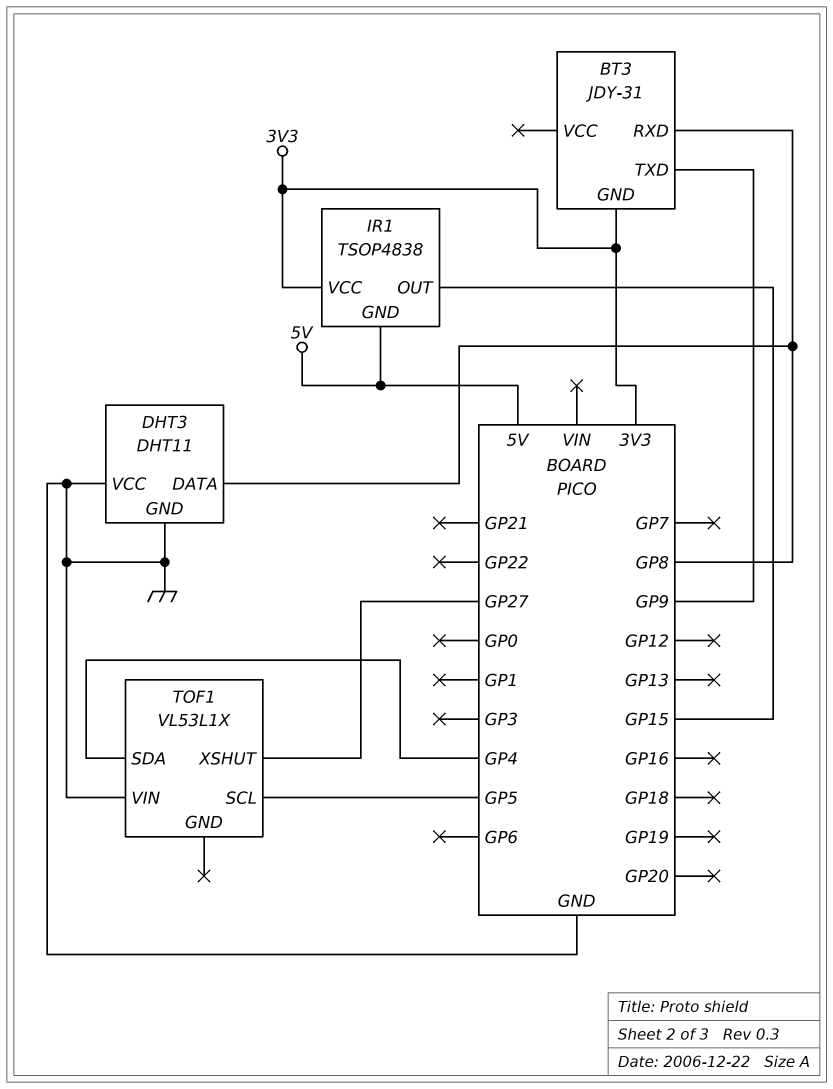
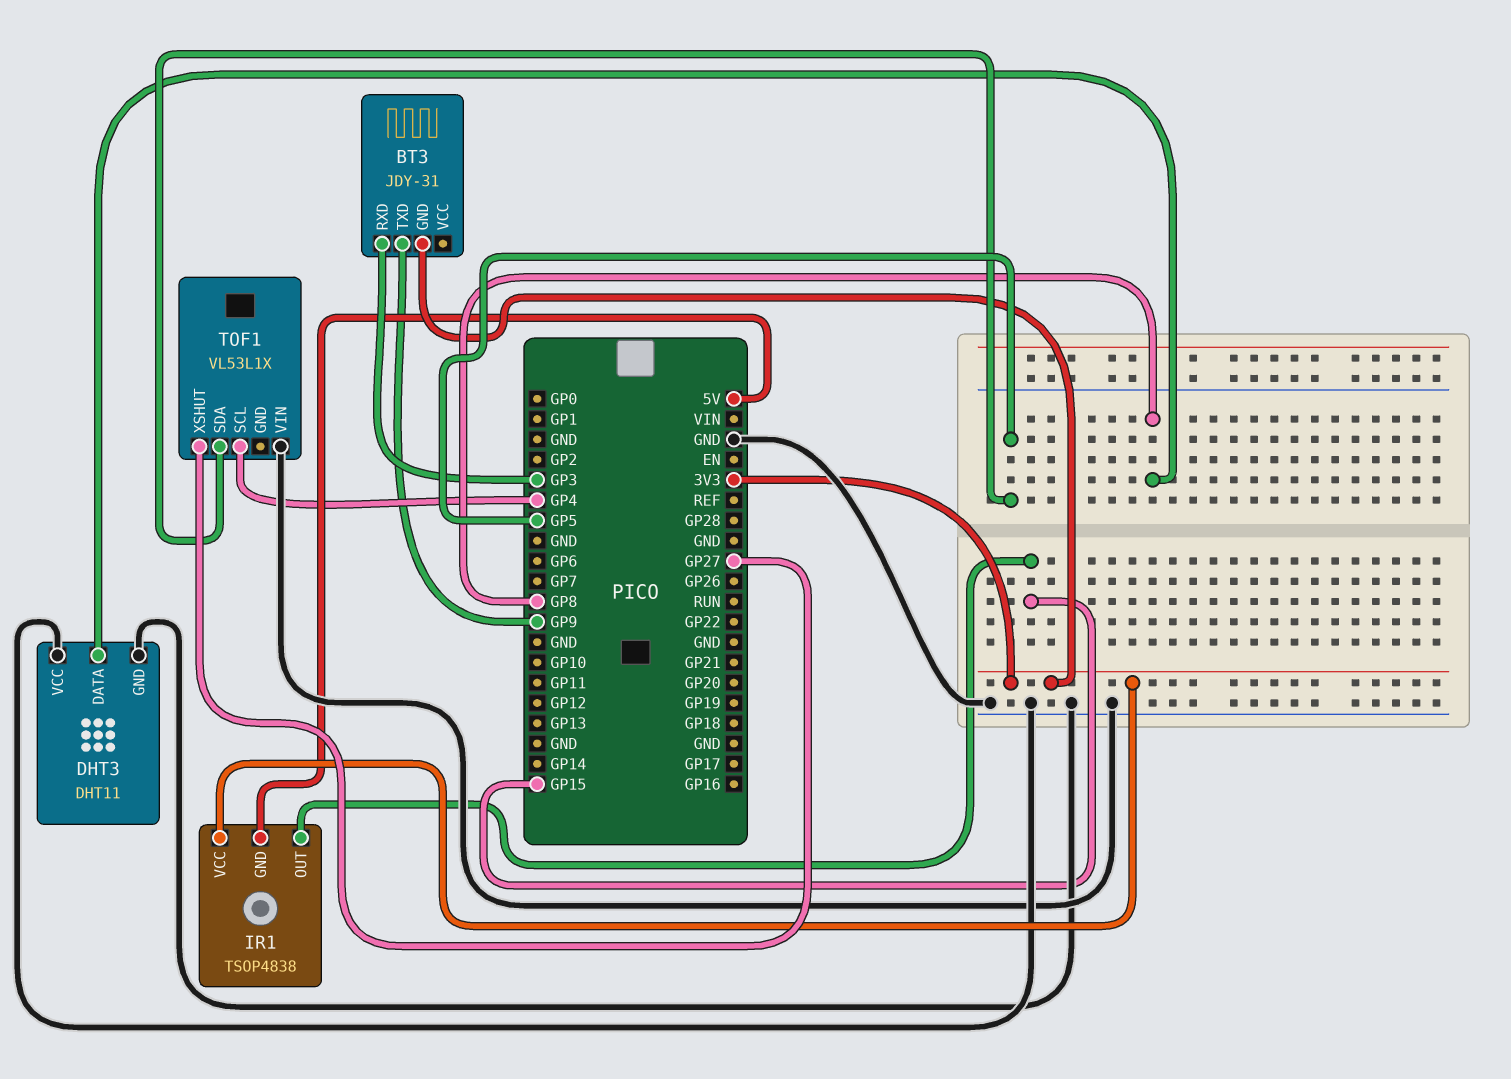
BT3 pin RXD: GP8 -> GP3
TOF1 pin SCL: GP5 -> GP4
TOF1 pin SDA: GP4 -> GP5

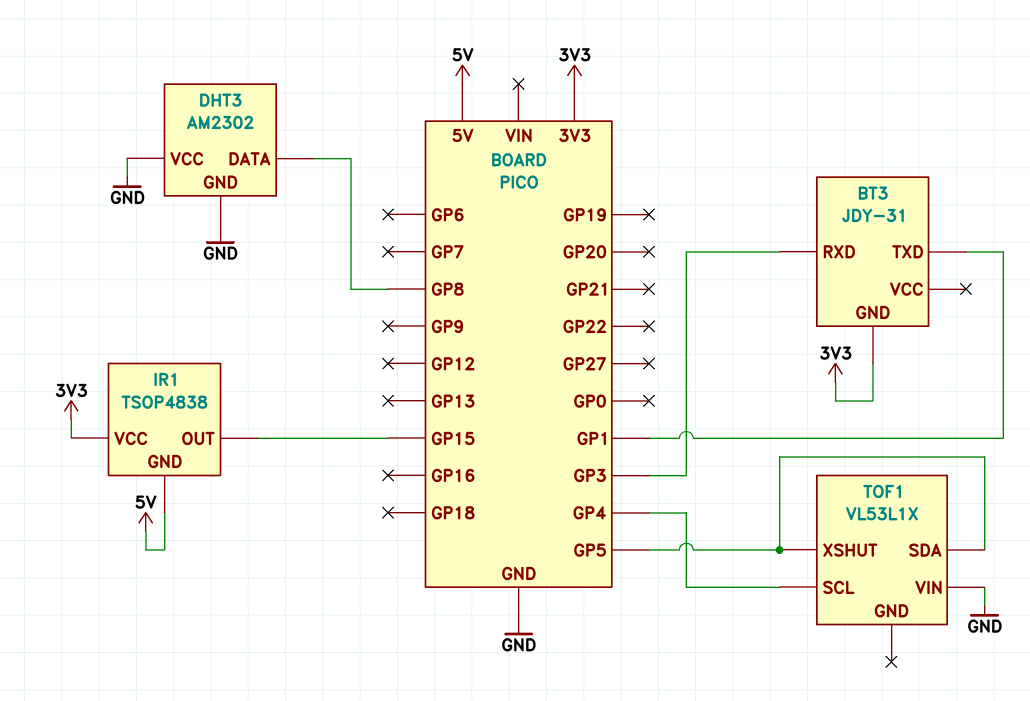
BT3 pin TXD: GP9 -> GP1
DHT3: DHT11 -> AM2302
TOF1 pin XSHUT: GP27 -> GP5

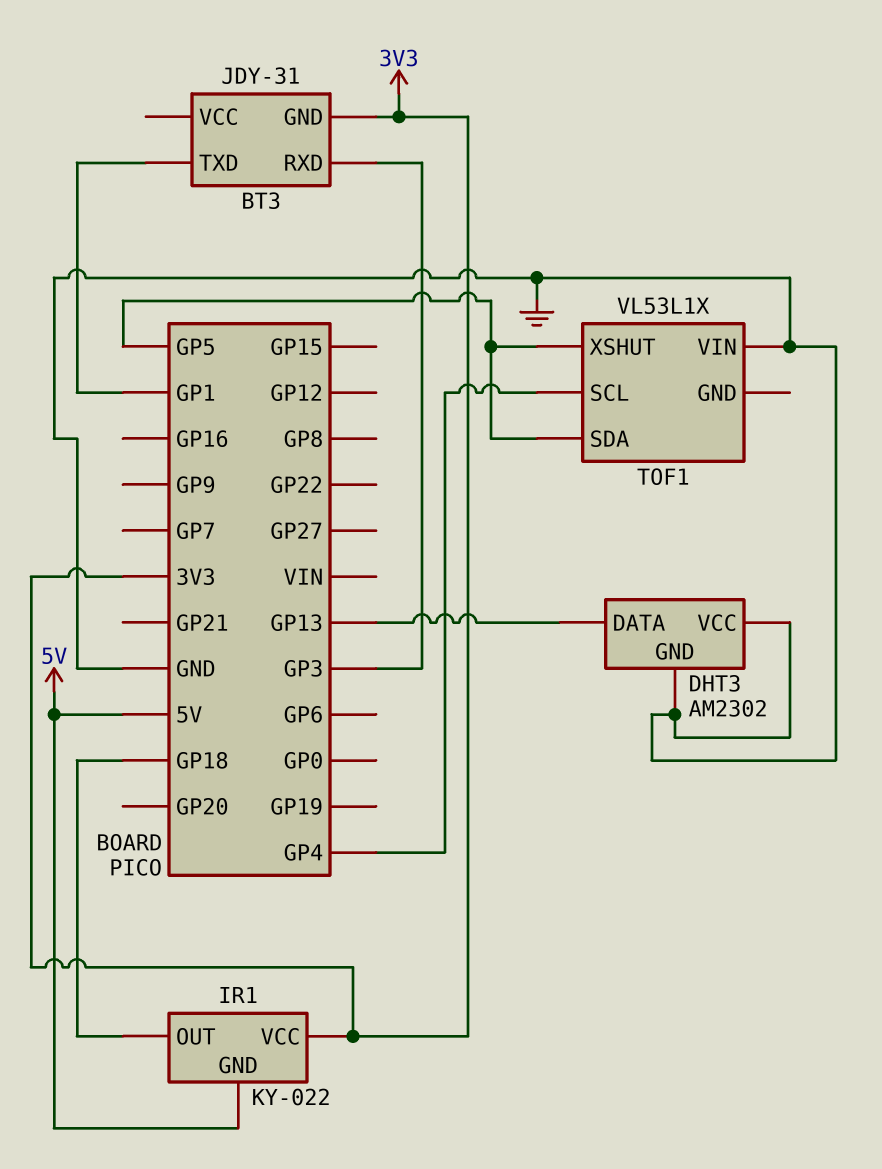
DHT3 pin DATA: GP8 -> GP13
IR1: TSOP4838 -> KY-022
IR1 pin OUT: GP15 -> GP18

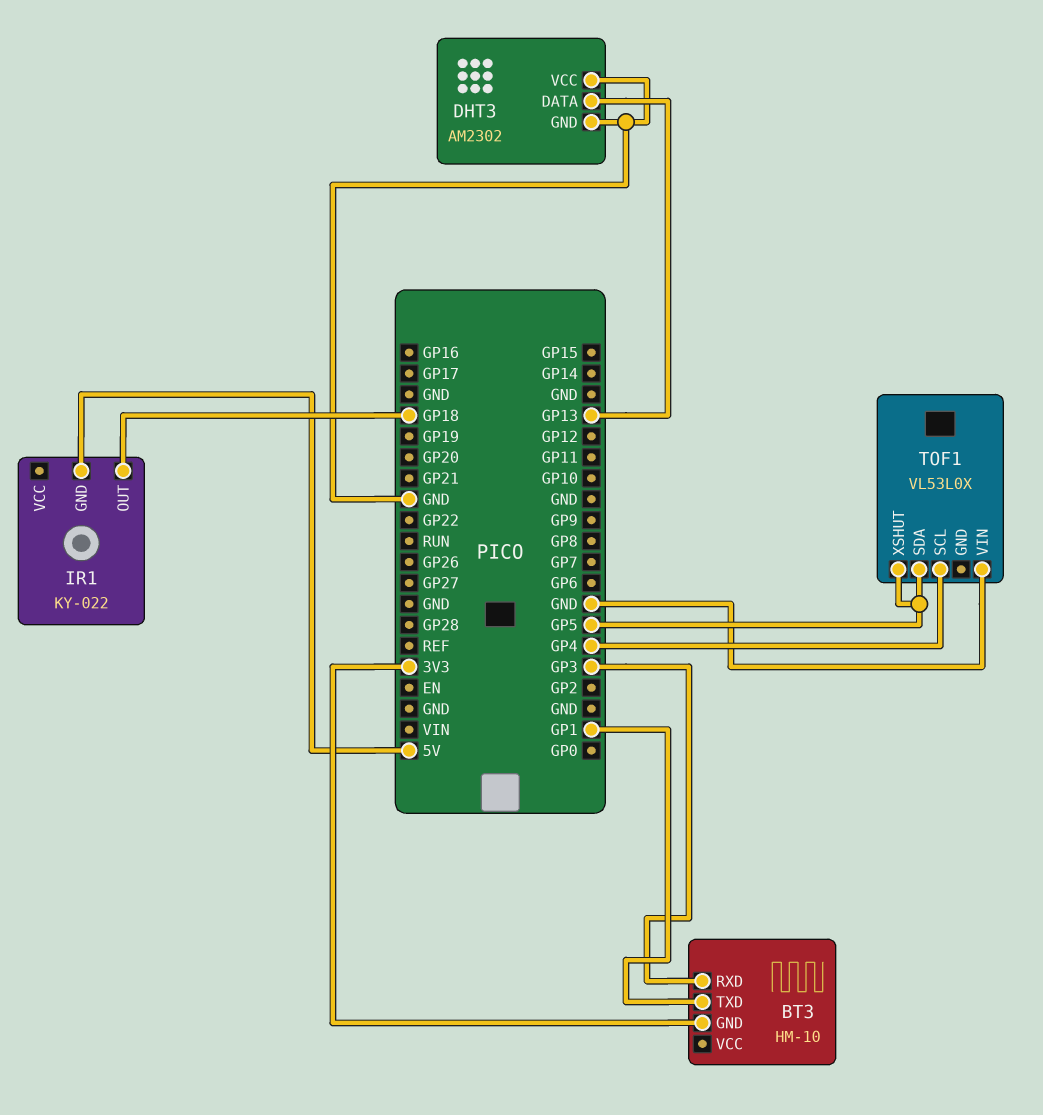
BT3: JDY-31 -> HM-10
IR1 pin VCC: 3V3 -> none
TOF1: VL53L1X -> VL53L0X

